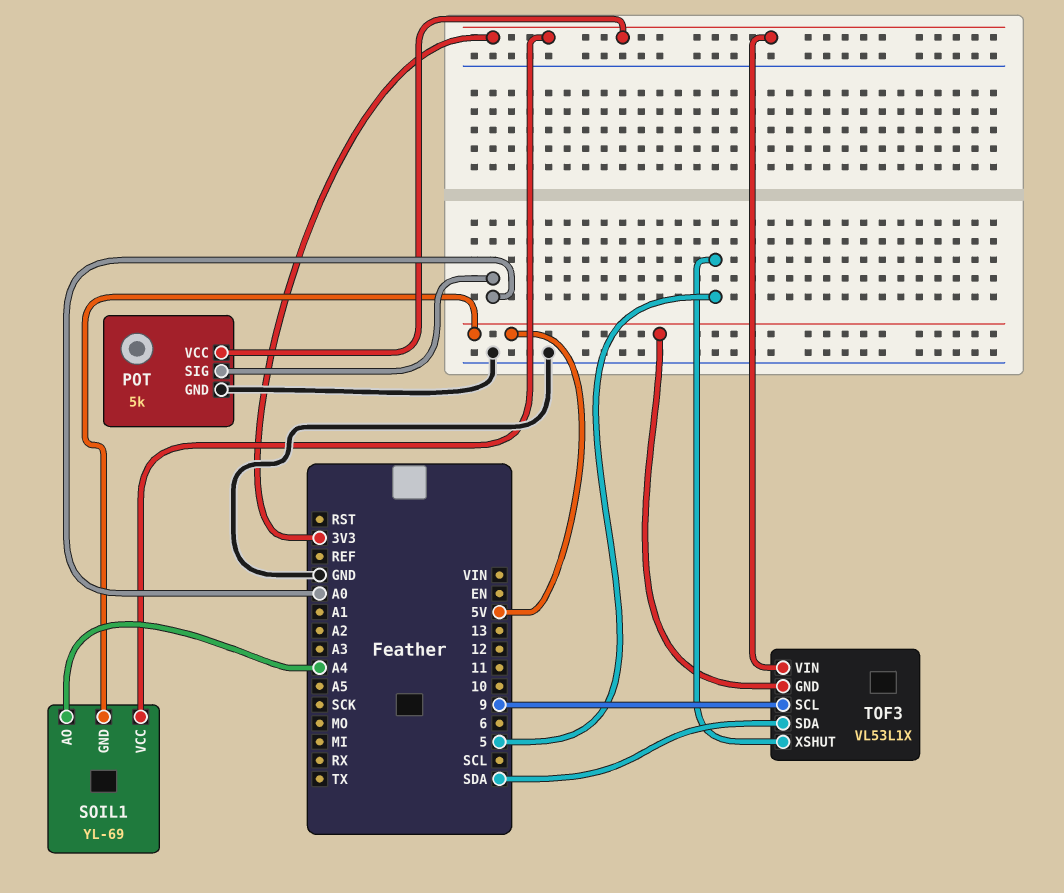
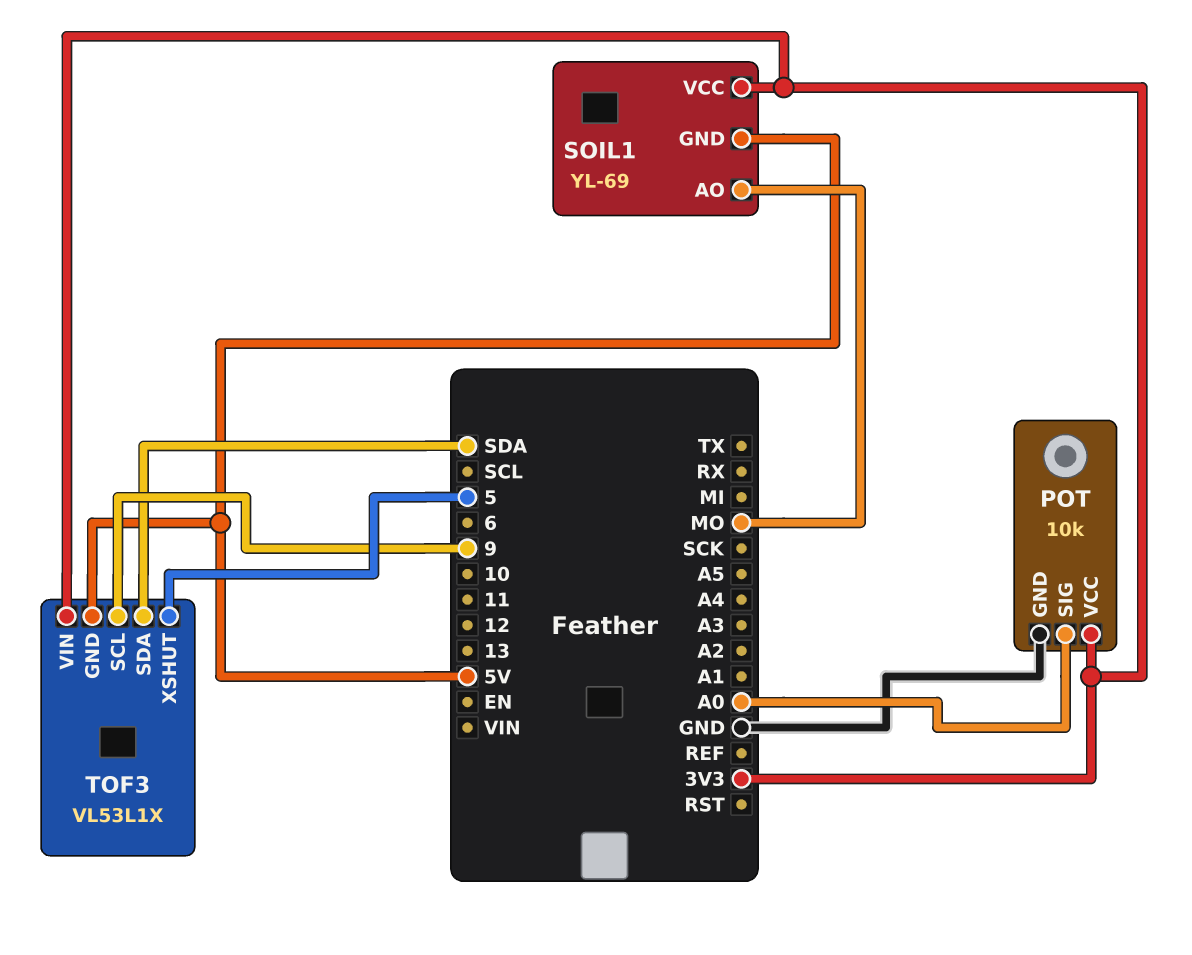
POT: 5k -> 10k
SOIL1 pin AO: A4 -> MO

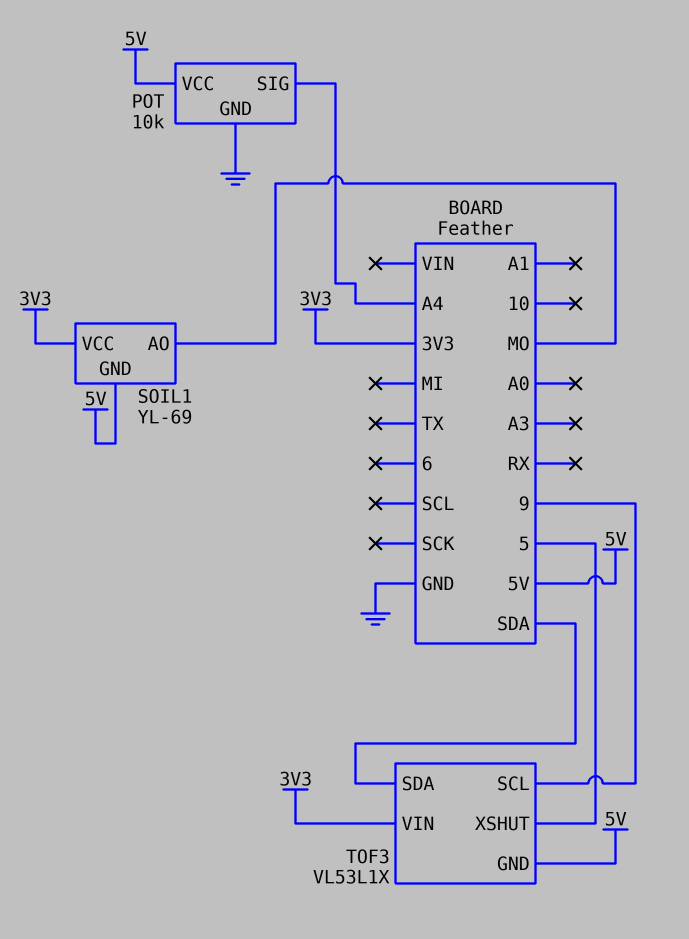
POT pin SIG: A0 -> A4
POT pin VCC: 3V3 -> 5V

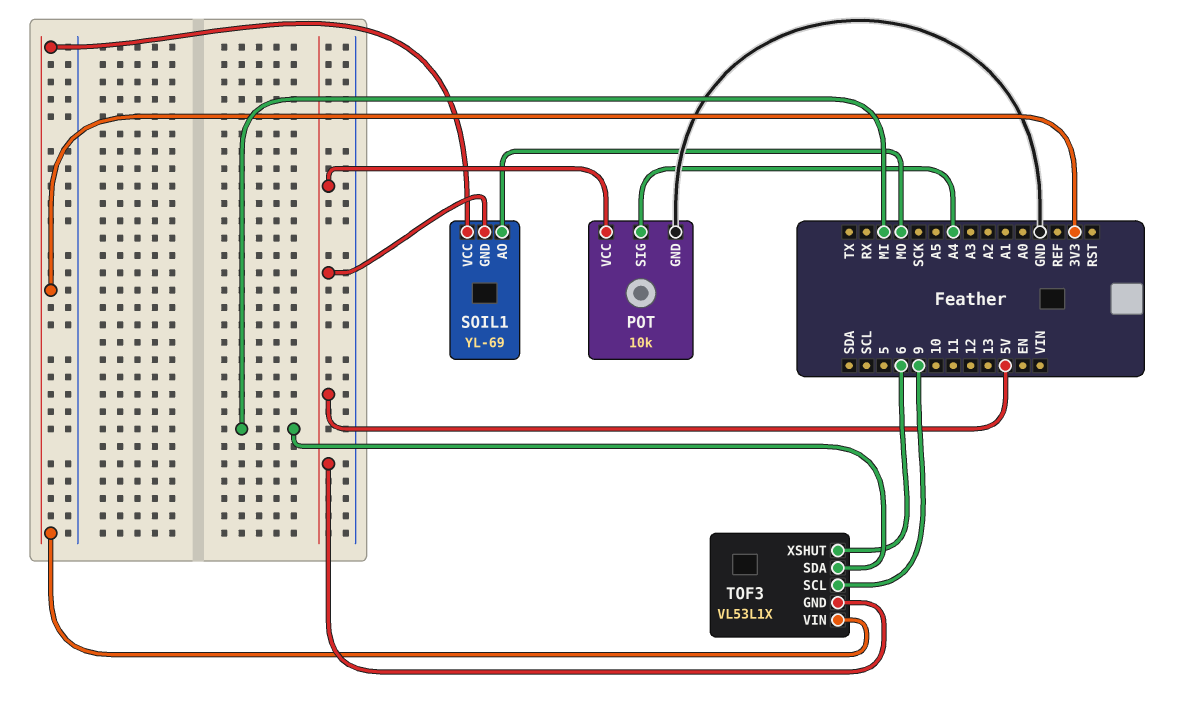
TOF3 pin SDA: SDA -> MI
TOF3 pin XSHUT: 5 -> 6

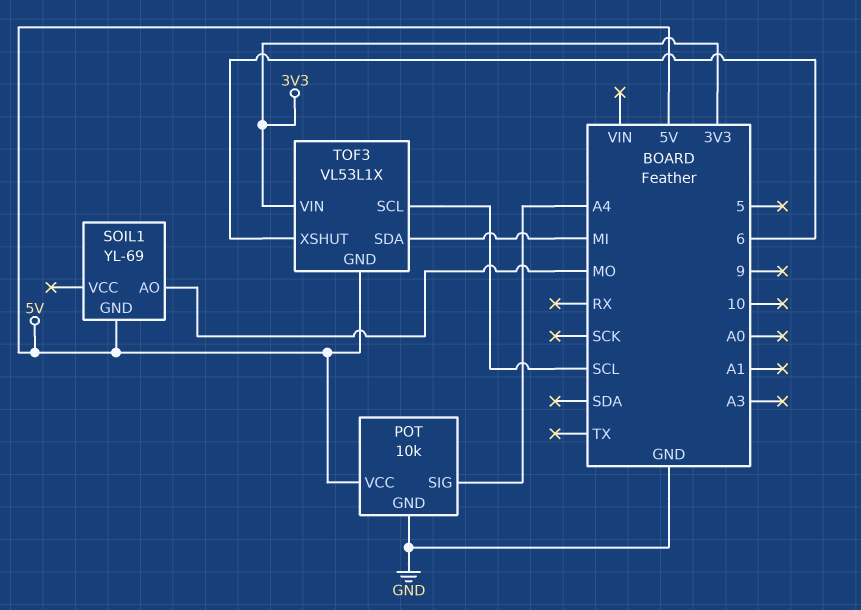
SOIL1 pin VCC: 3V3 -> none
TOF3 pin SCL: 9 -> SCL

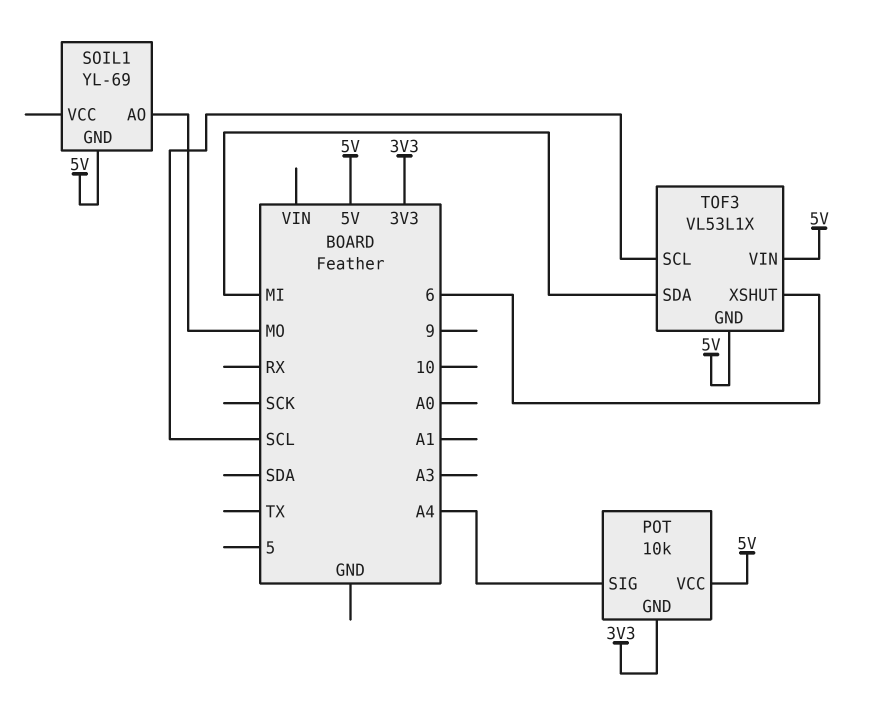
POT pin GND: GND -> 3V3
TOF3 pin VIN: 3V3 -> 5V

